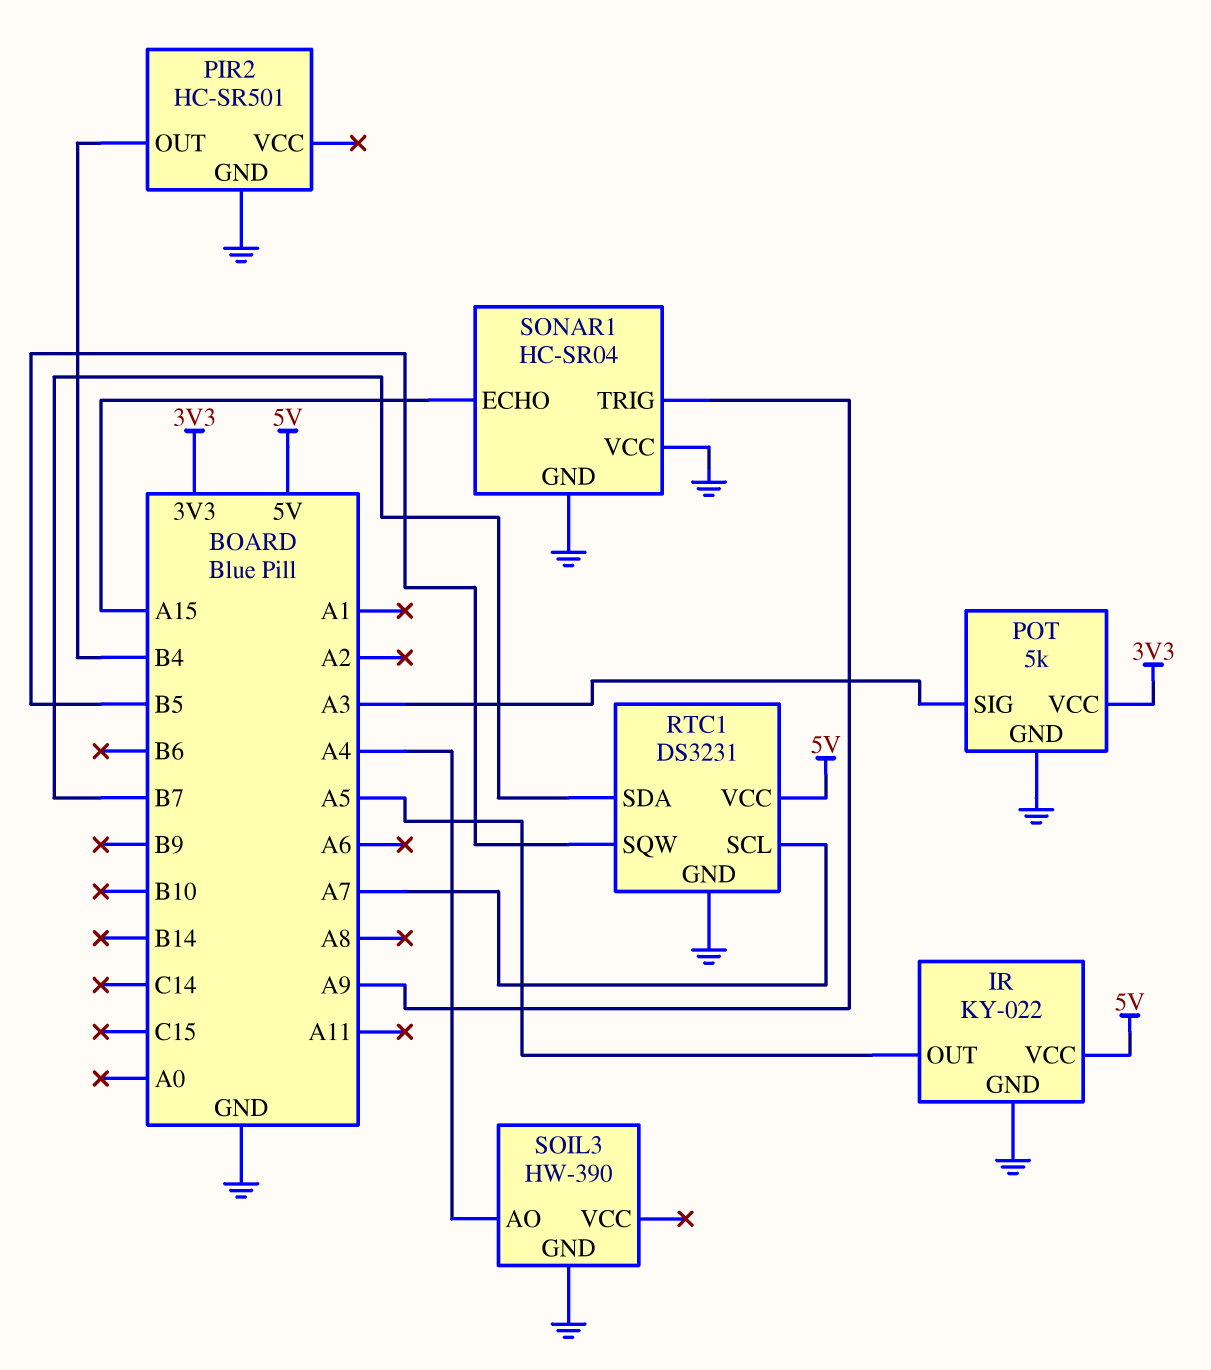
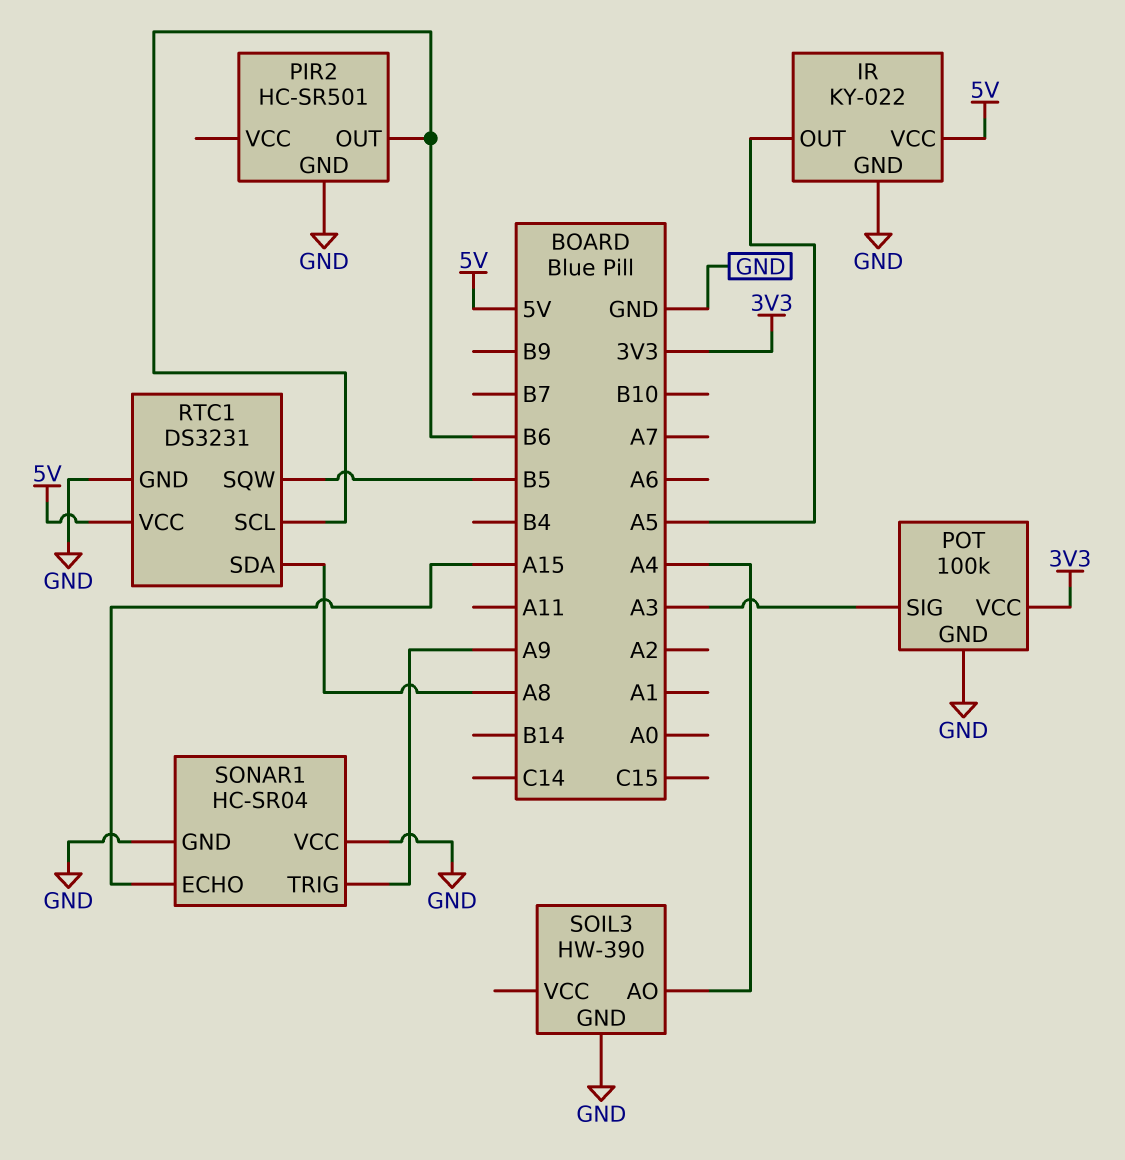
PIR2 pin OUT: B4 -> B6
POT: 5k -> 100k
RTC1 pin SCL: A7 -> B6
RTC1 pin SDA: B7 -> A8

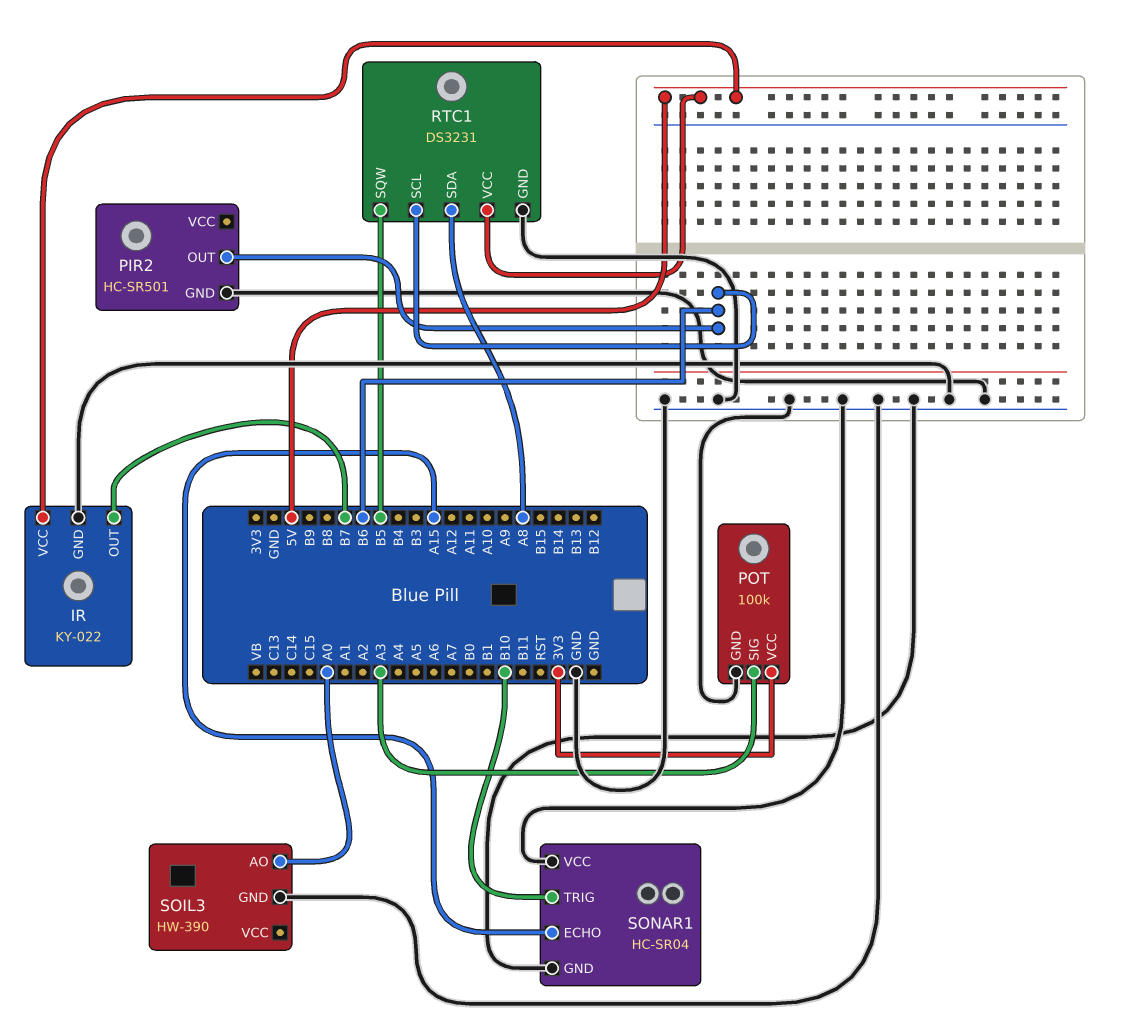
IR pin OUT: A5 -> B7
SOIL3 pin AO: A4 -> A0
SONAR1 pin TRIG: A9 -> B10

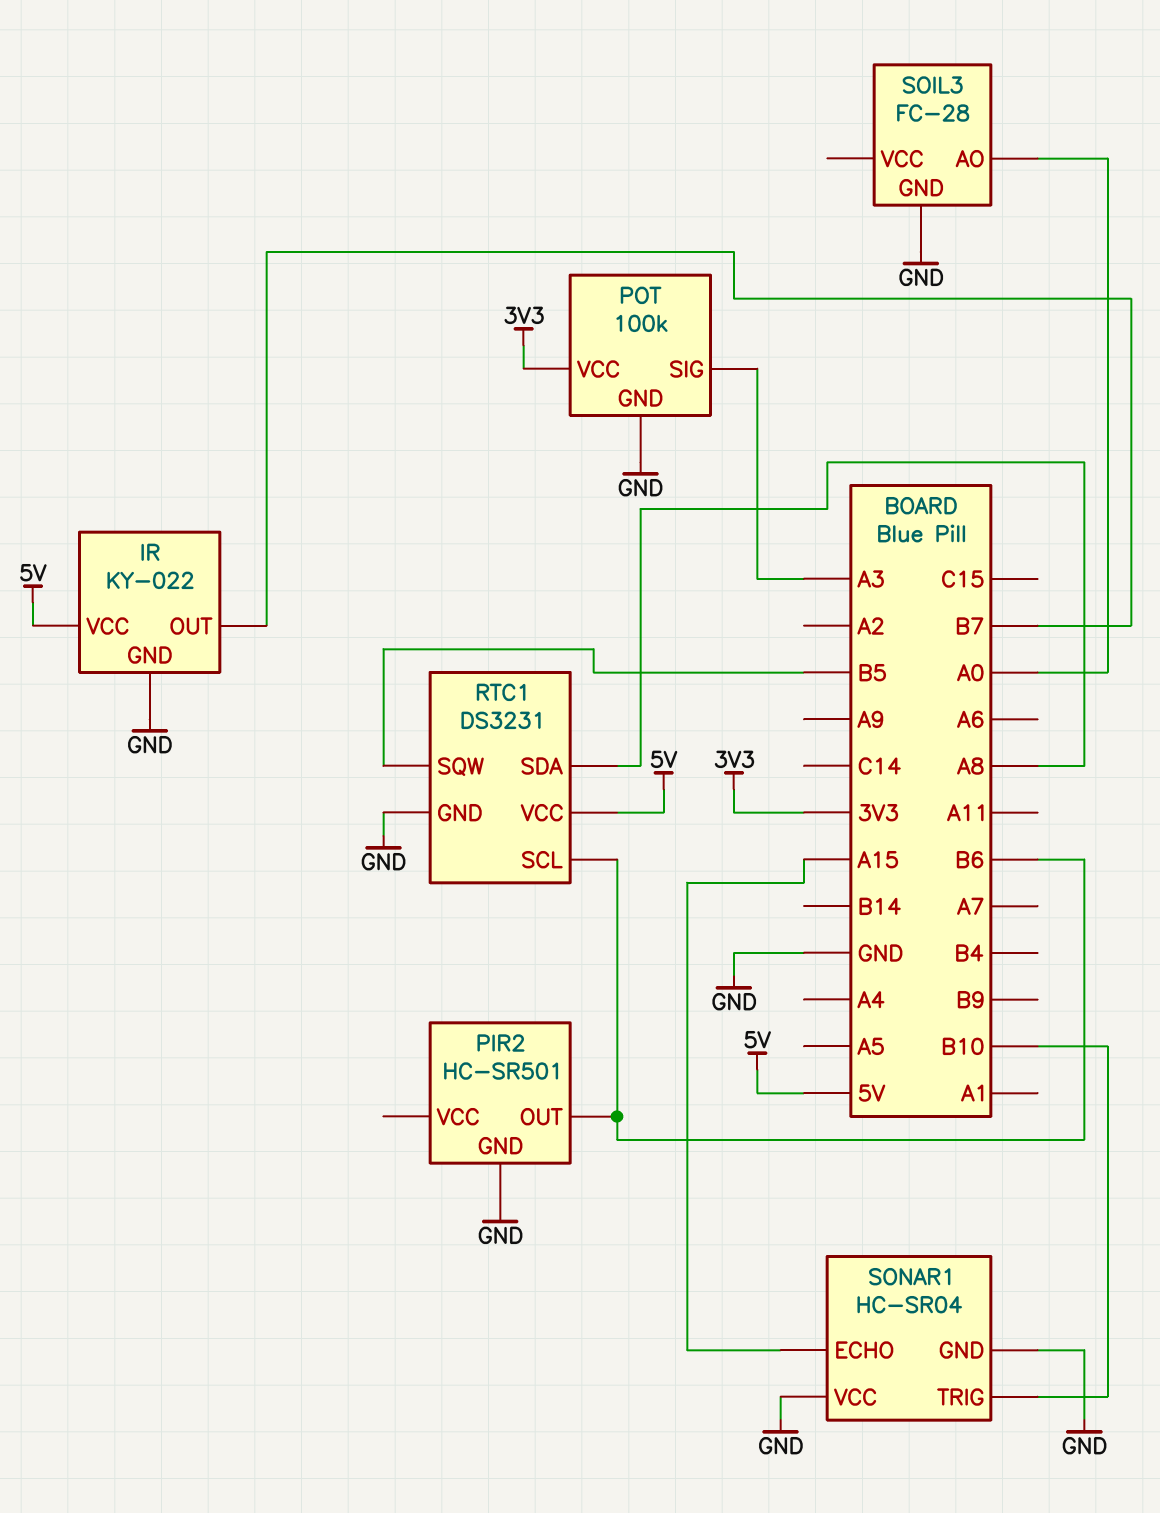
SOIL3: HW-390 -> FC-28

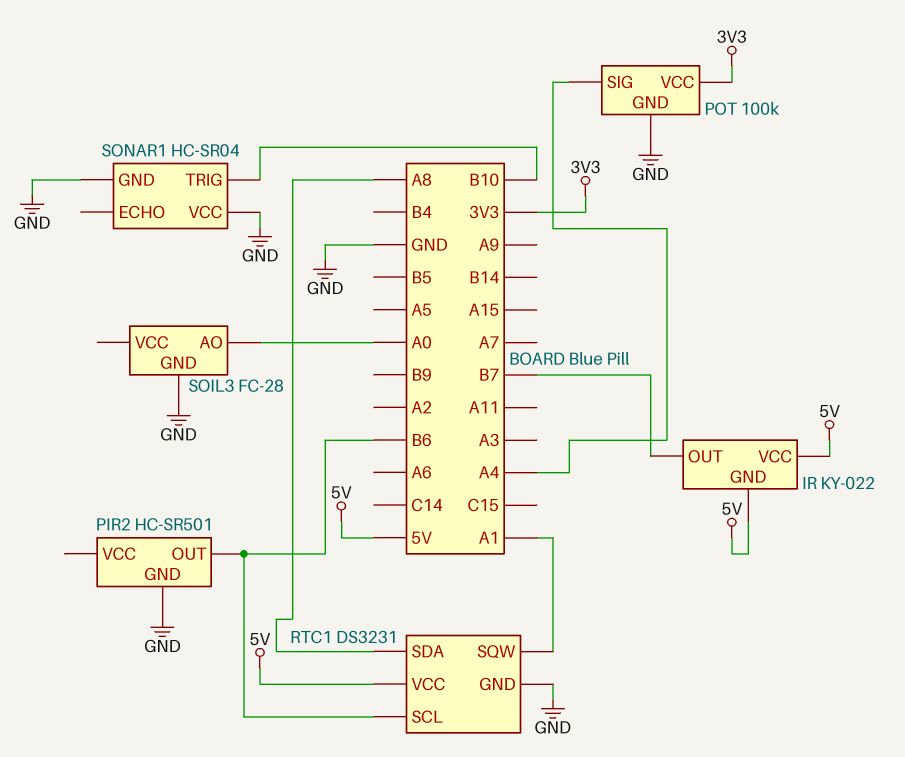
IR pin GND: GND -> 5V
POT pin SIG: A3 -> A4
RTC1 pin SQW: B5 -> A1
SONAR1 pin ECHO: A15 -> none

